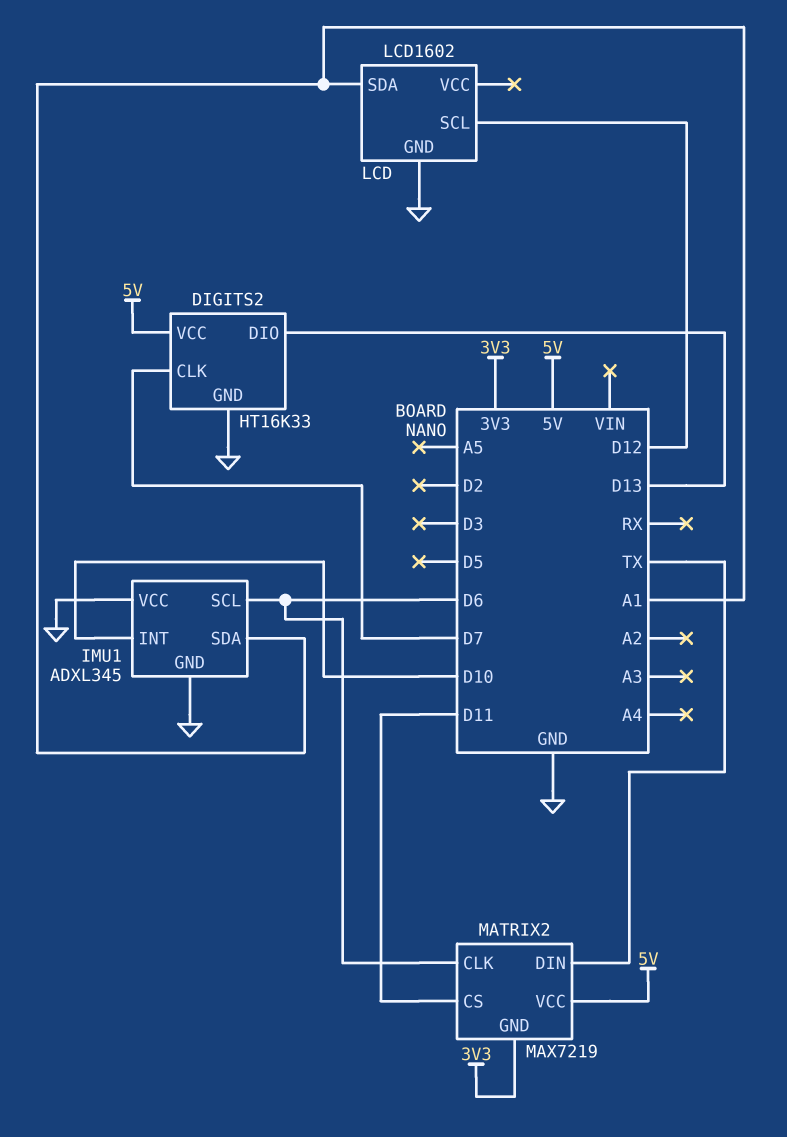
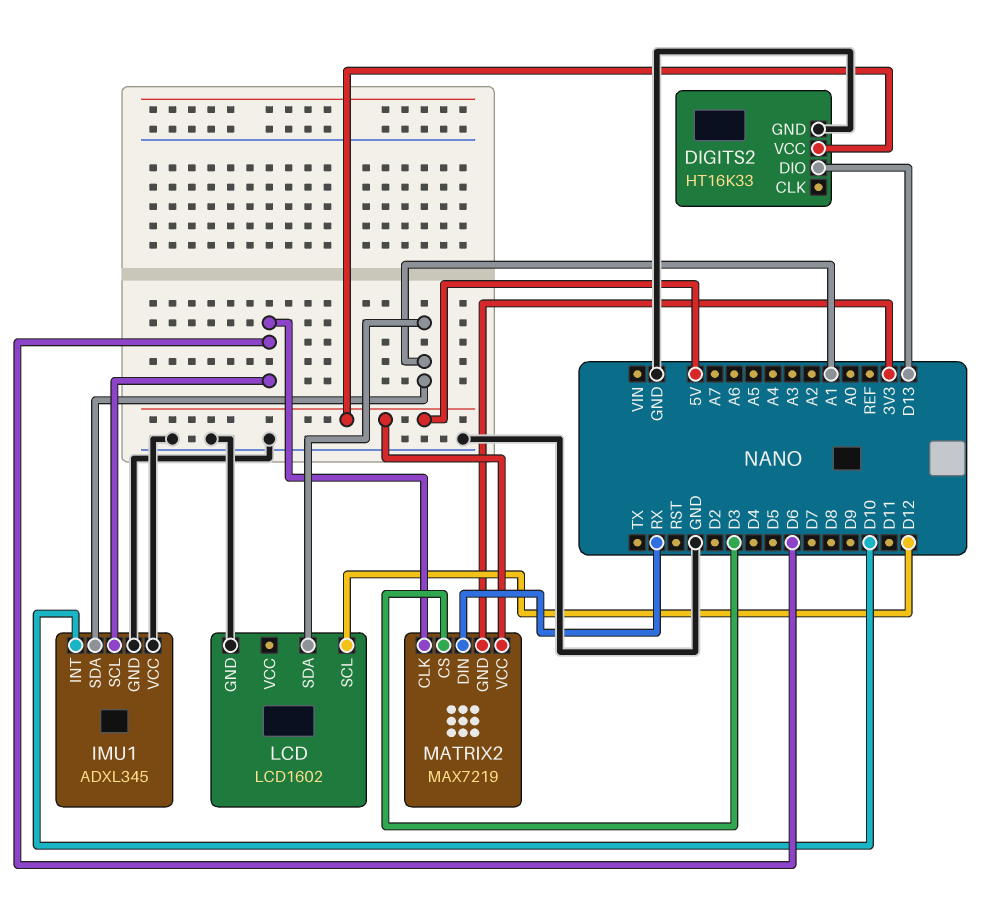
DIGITS2 pin CLK: D7 -> none
MATRIX2 pin CS: D11 -> D3
MATRIX2 pin DIN: TX -> RX

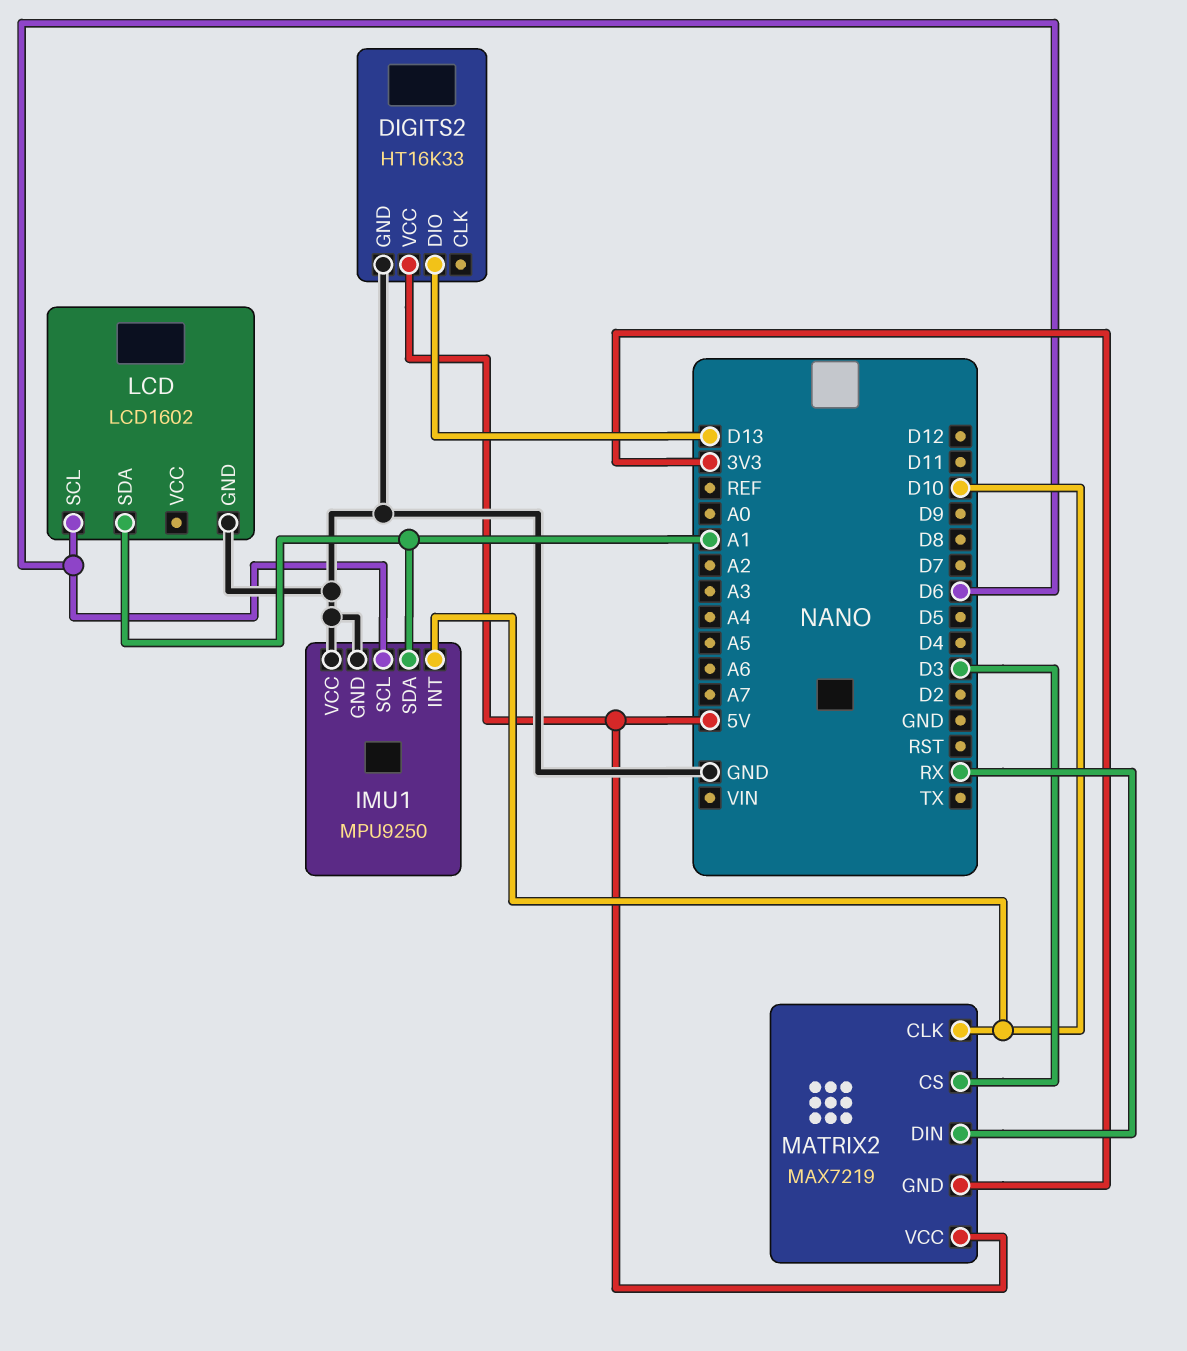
IMU1: ADXL345 -> MPU9250
LCD pin SCL: D12 -> D6
MATRIX2 pin CLK: D6 -> D10

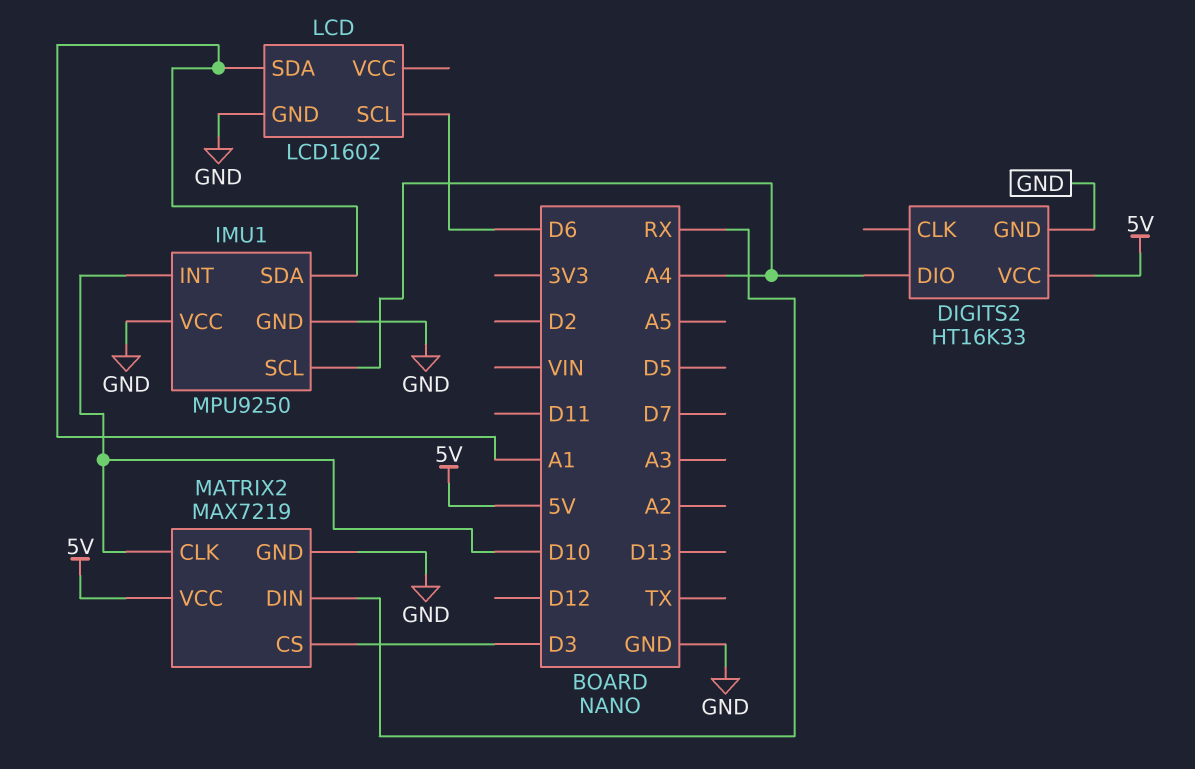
DIGITS2 pin DIO: D13 -> A4
IMU1 pin SCL: D6 -> A4
MATRIX2 pin GND: 3V3 -> GND

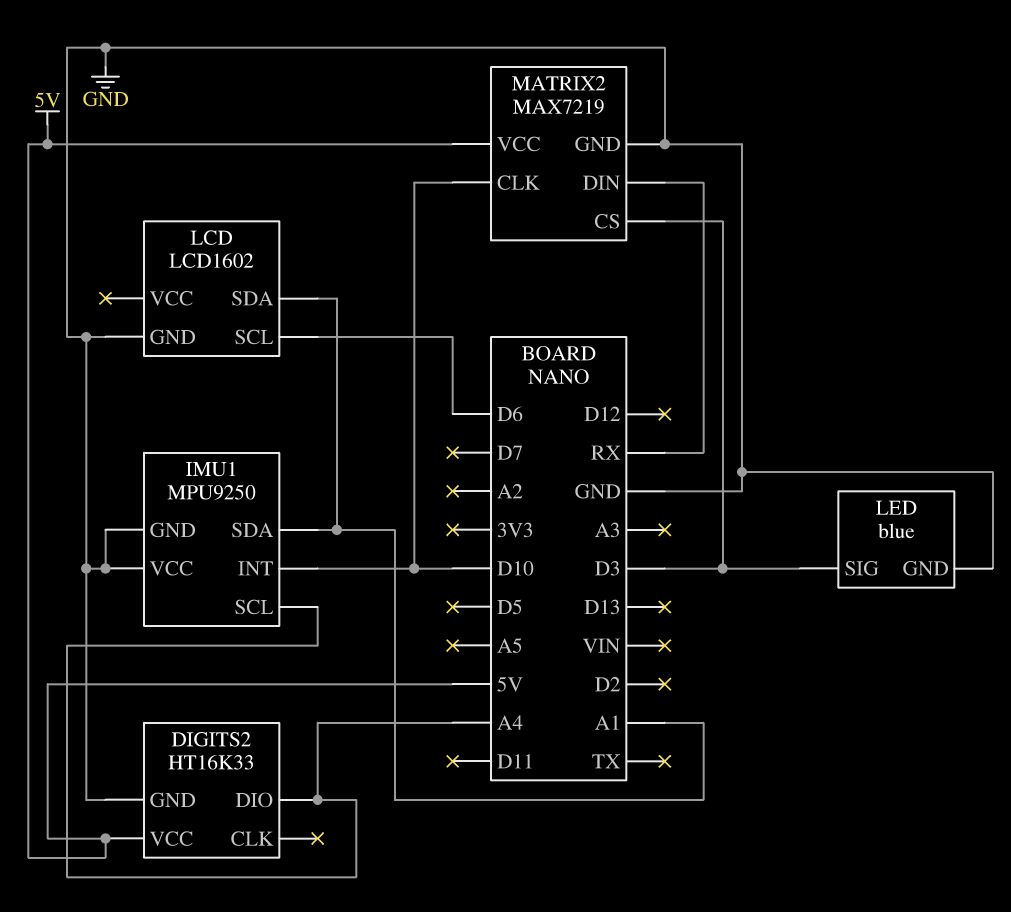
LED: none -> blue
LED pin GND: none -> GND
LED pin SIG: none -> D3

